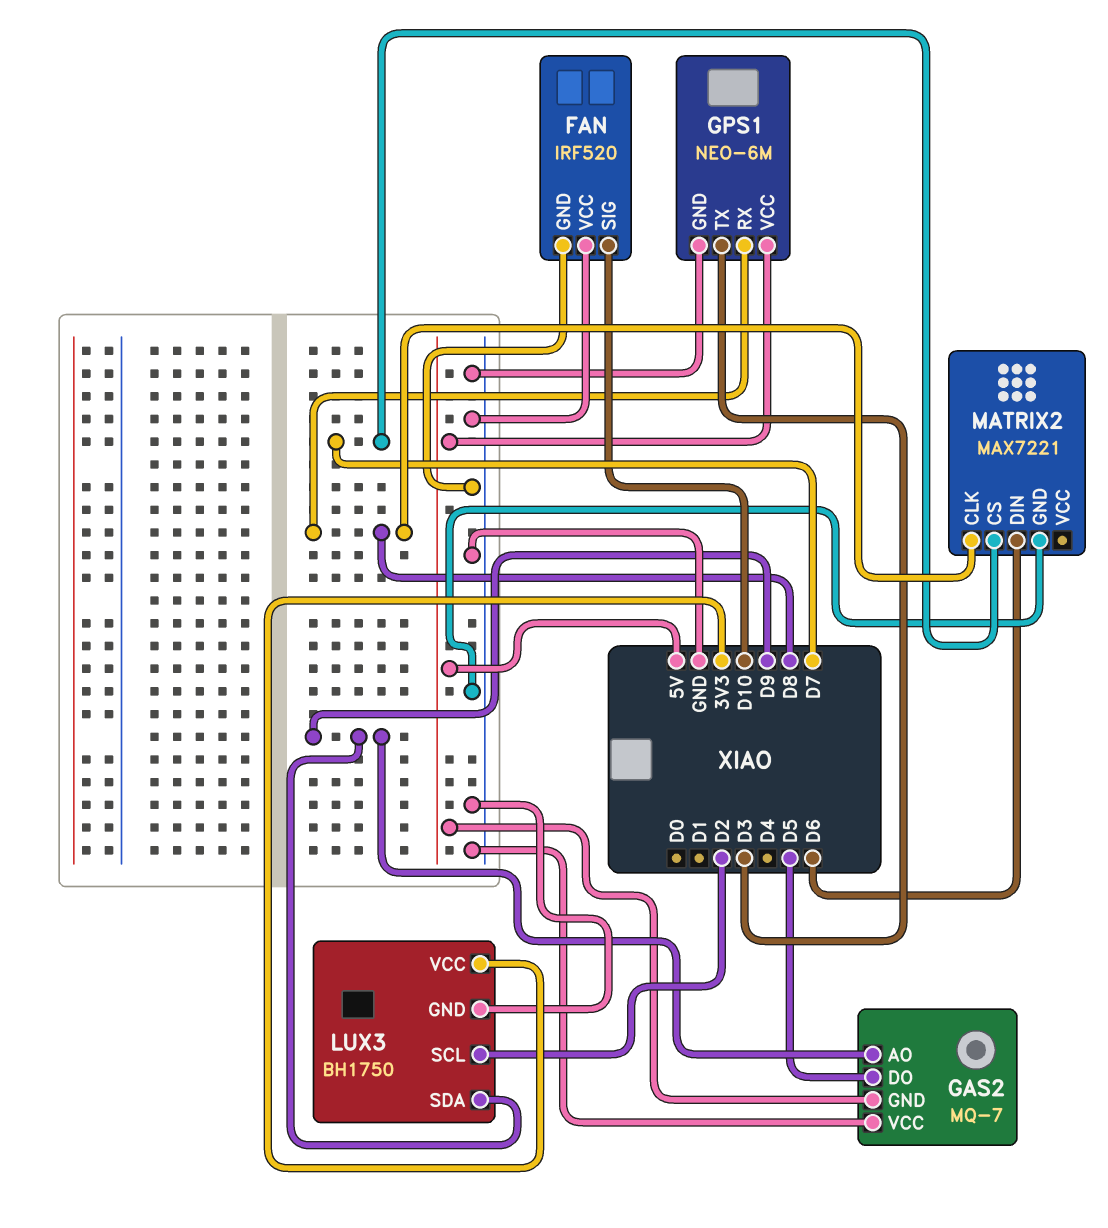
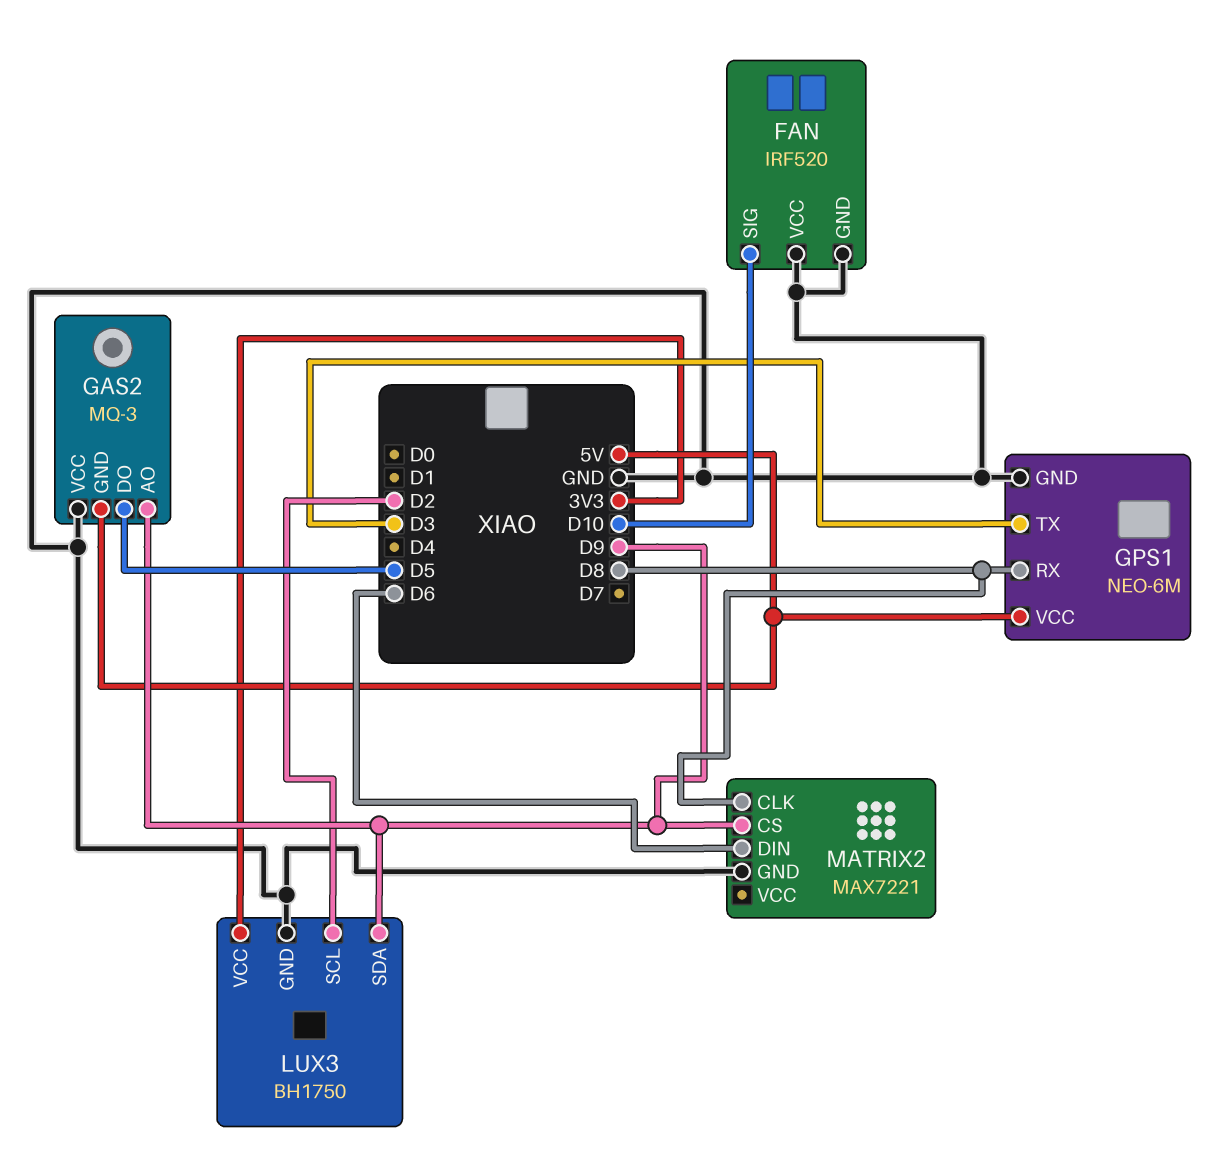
GAS2: MQ-7 -> MQ-3
MATRIX2 pin CS: D7 -> D9

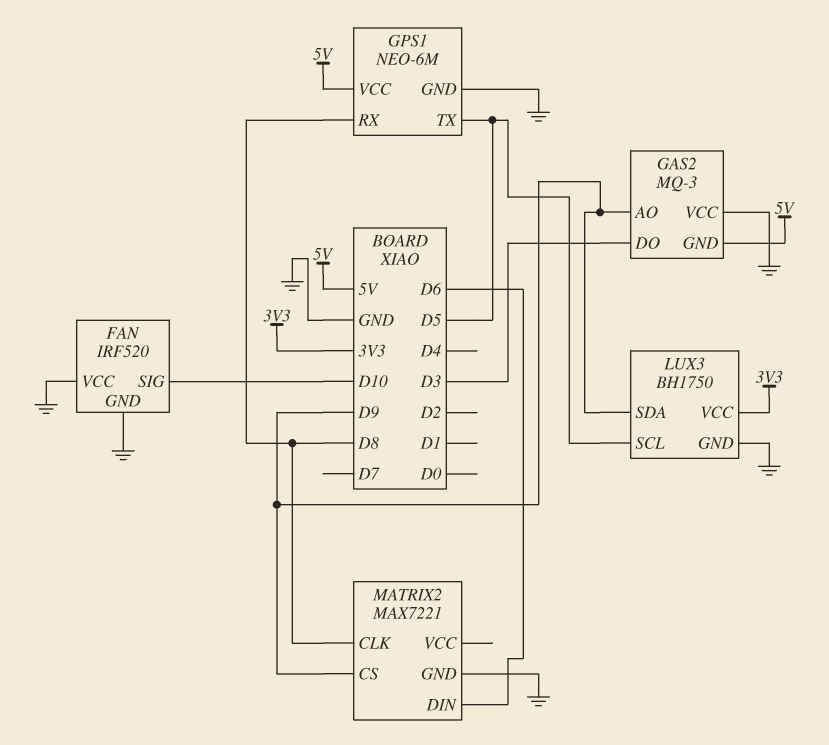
GAS2 pin DO: D5 -> D3
GPS1 pin TX: D3 -> D5
LUX3 pin SCL: D2 -> D5

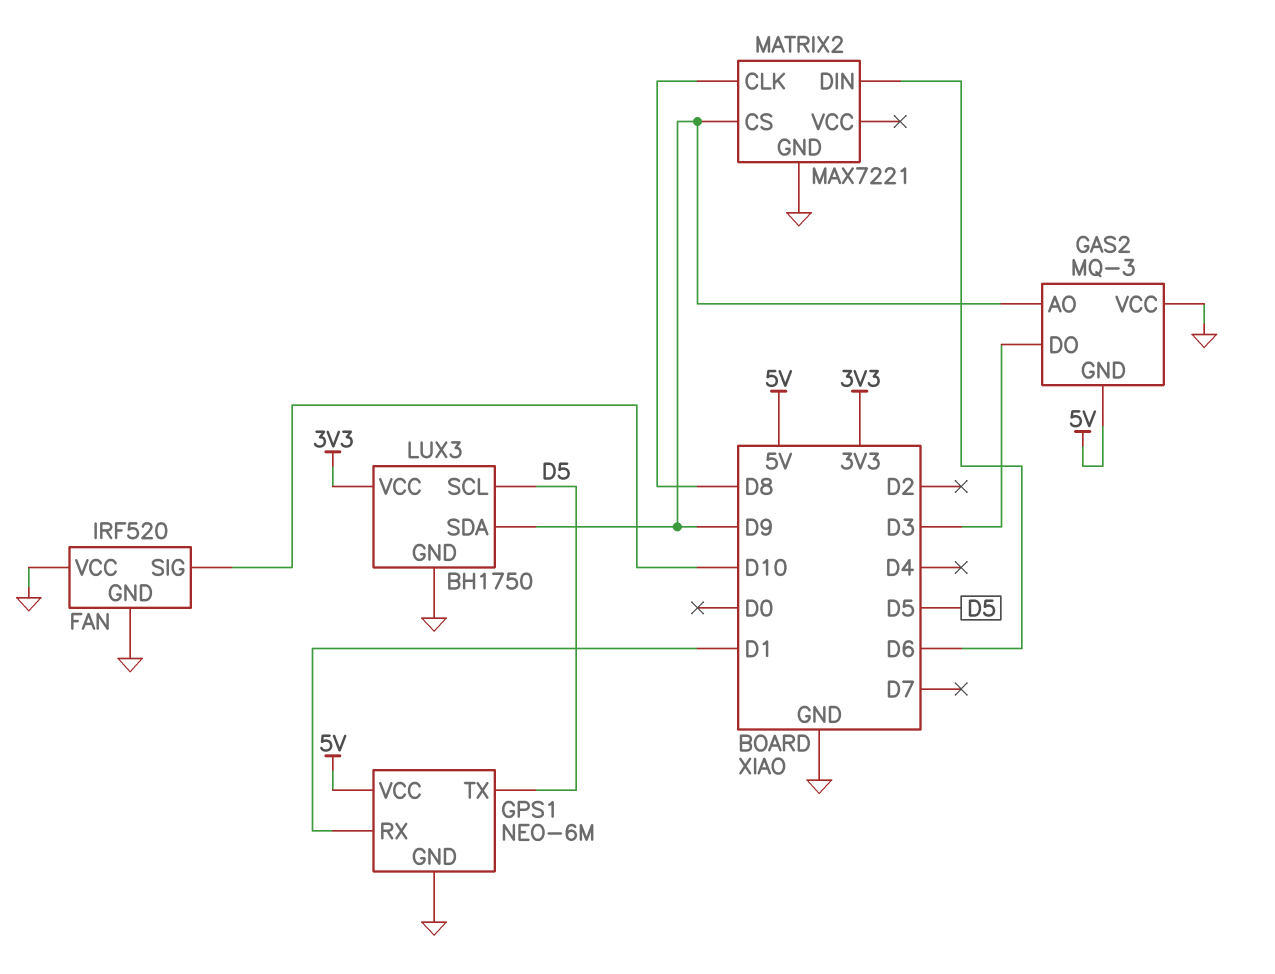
GPS1 pin RX: D8 -> D1

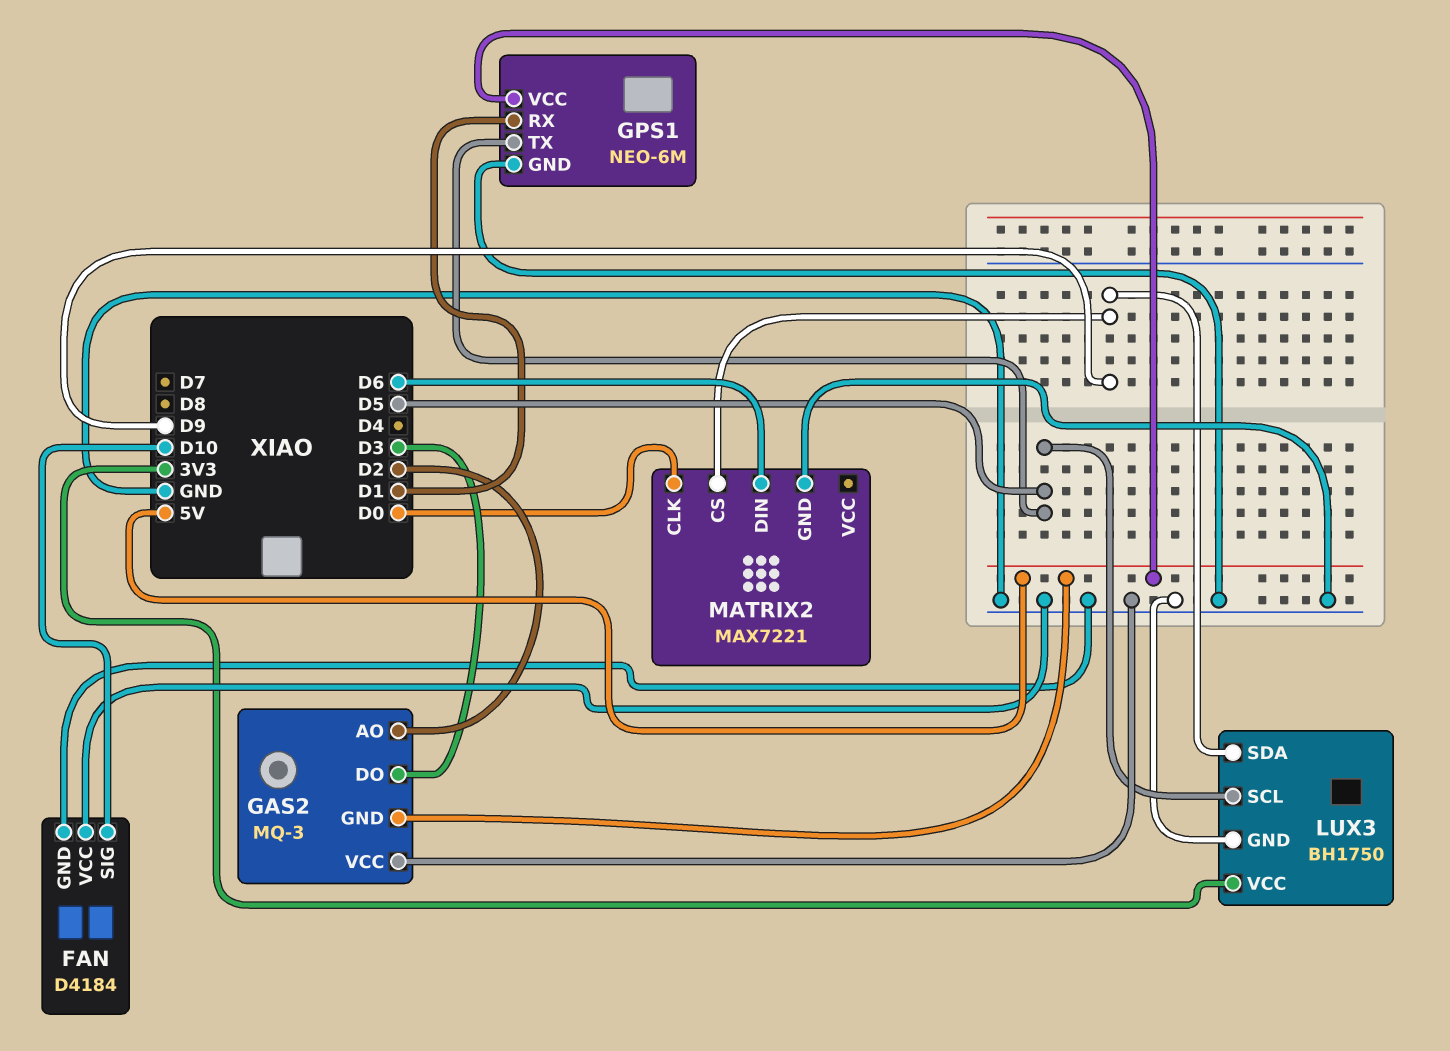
FAN: IRF520 -> D4184
GAS2 pin AO: D9 -> D2
MATRIX2 pin CLK: D8 -> D0

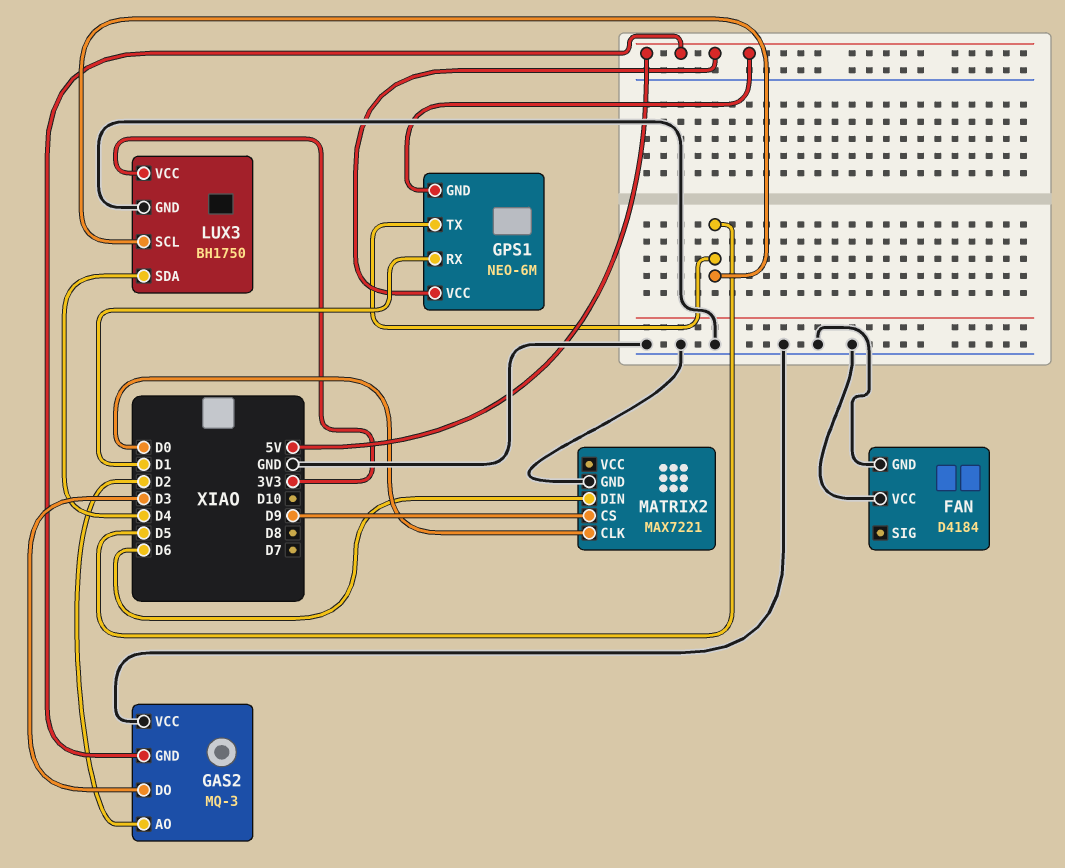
FAN pin SIG: D10 -> none
GPS1 pin GND: GND -> 5V
LUX3 pin SDA: D9 -> D4

